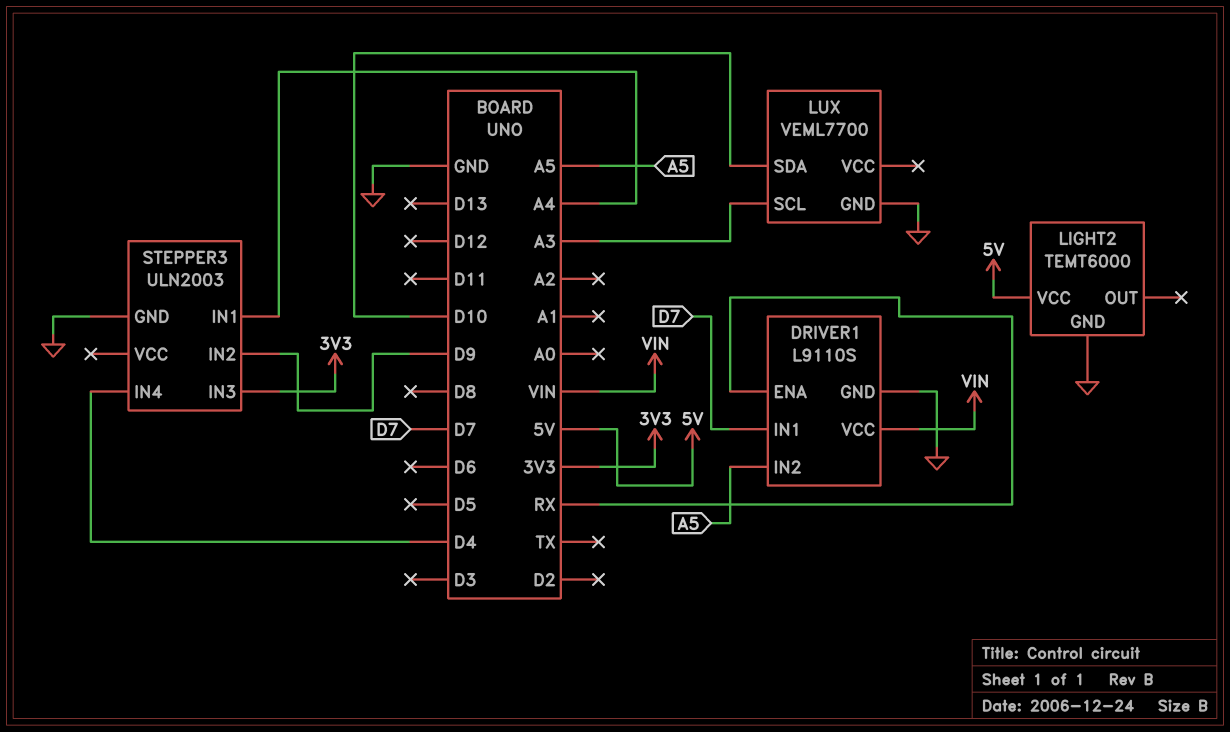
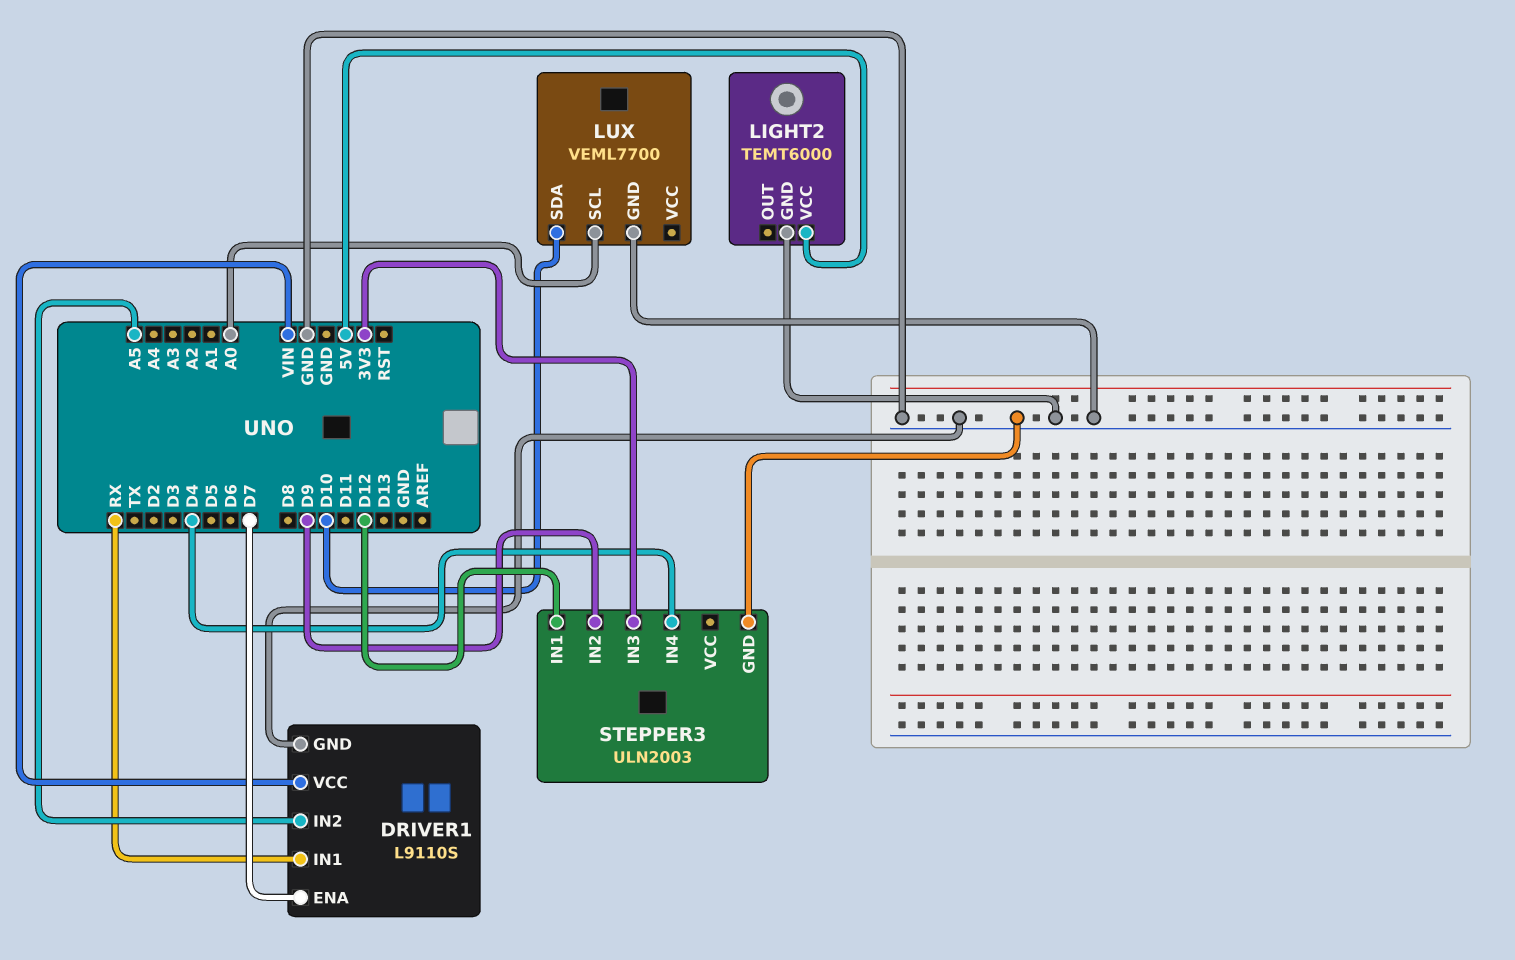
DRIVER1 pin ENA: RX -> D7
DRIVER1 pin IN1: D7 -> RX
LUX pin SCL: A3 -> A0
STEPPER3 pin IN1: A4 -> D12

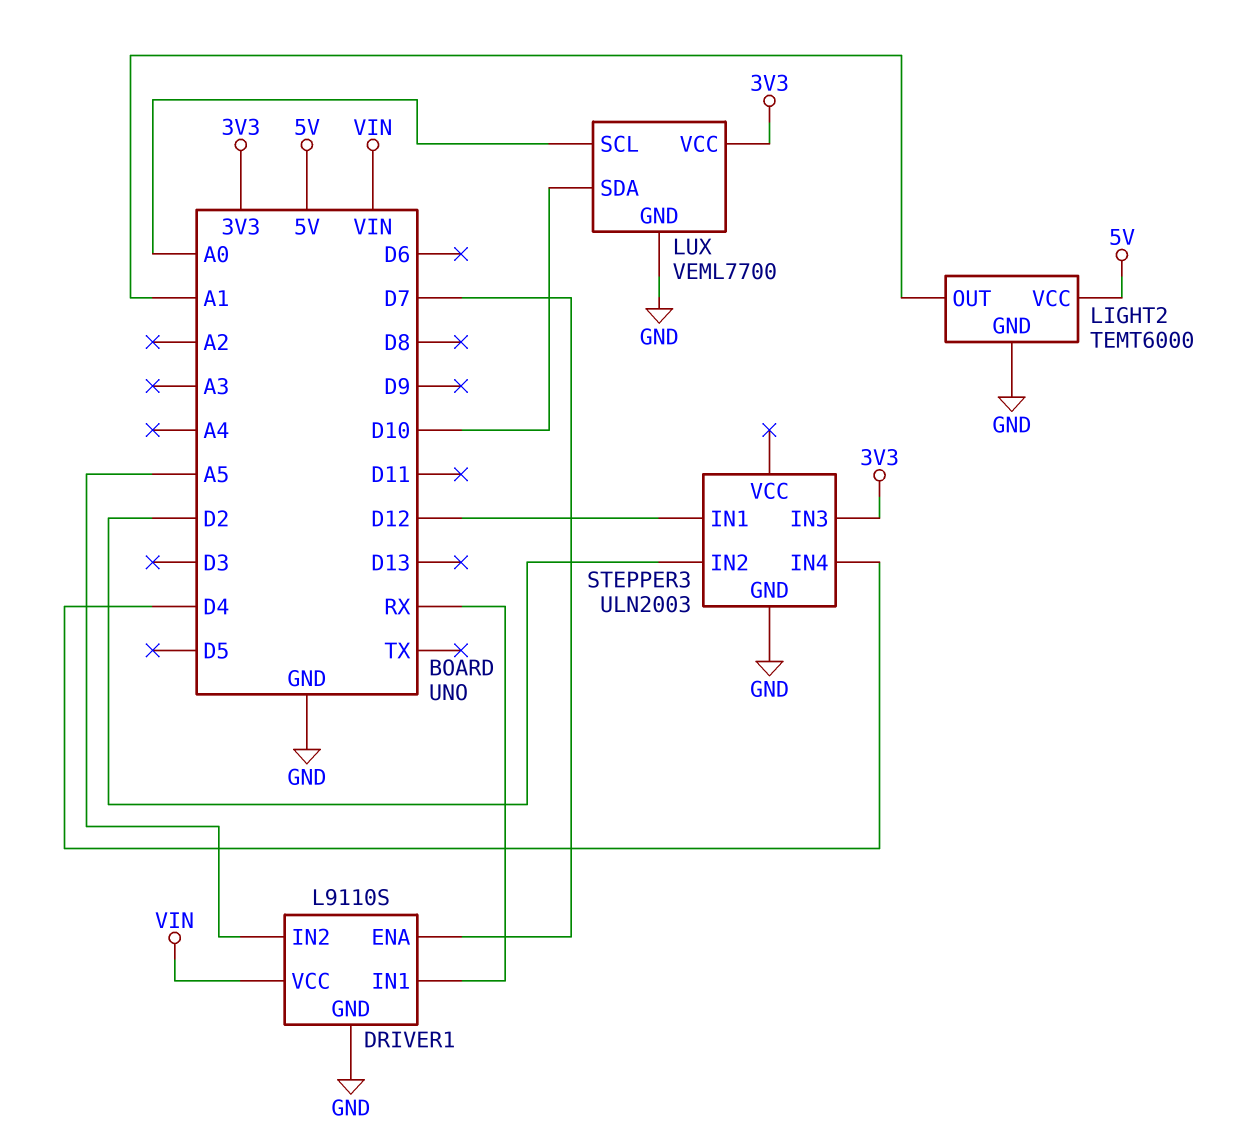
LIGHT2 pin OUT: none -> A1
LUX pin VCC: none -> 3V3
STEPPER3 pin IN2: D9 -> D2

